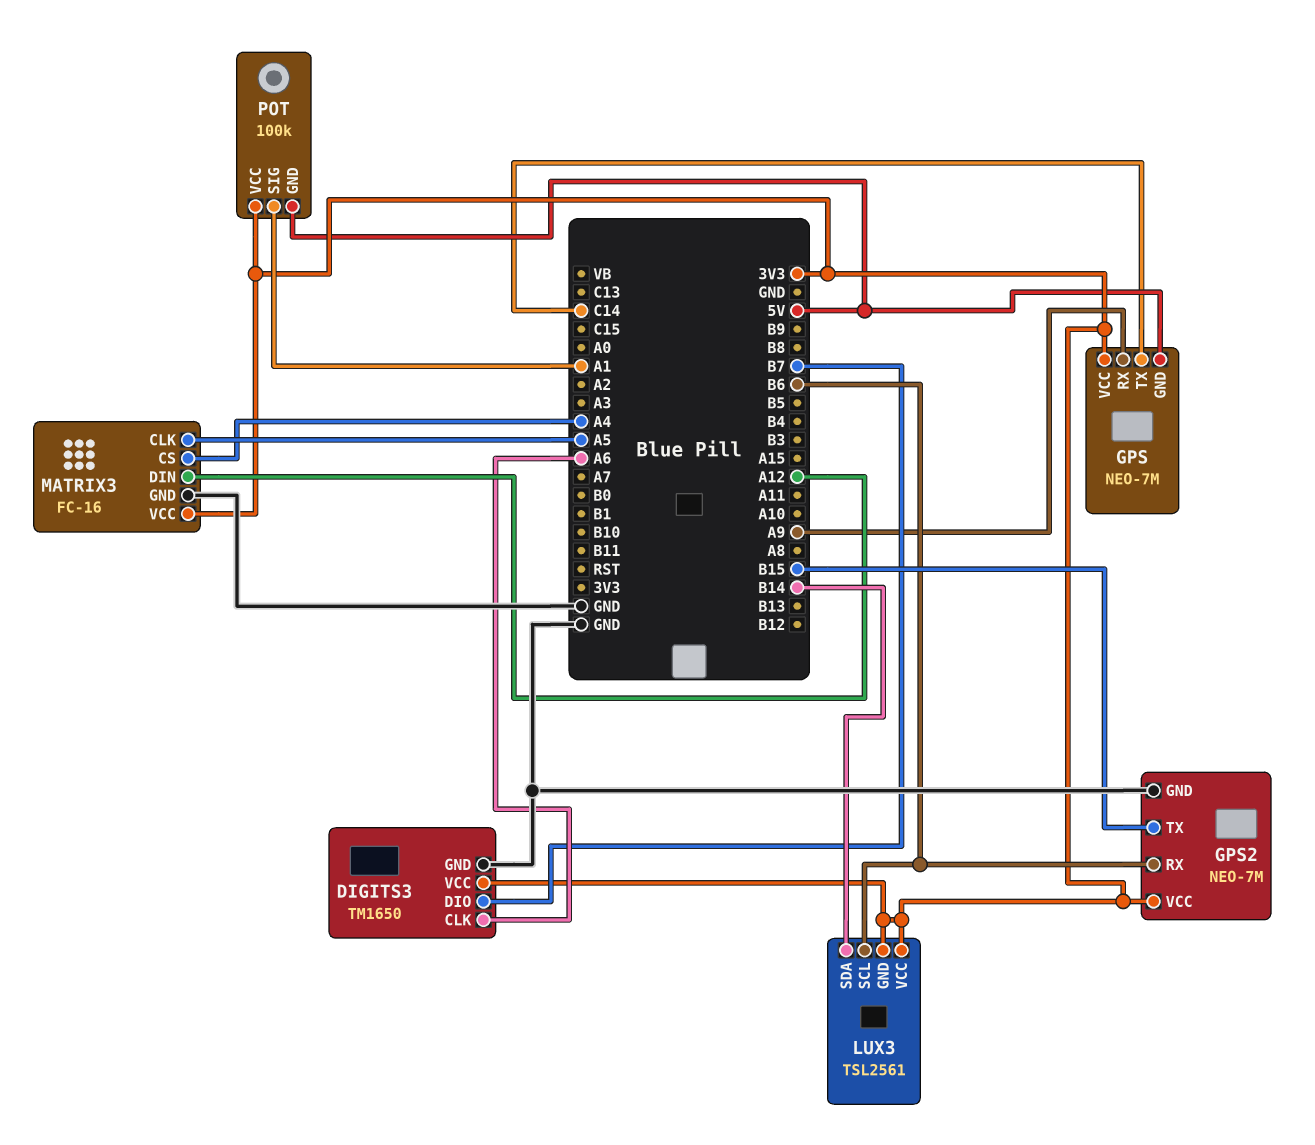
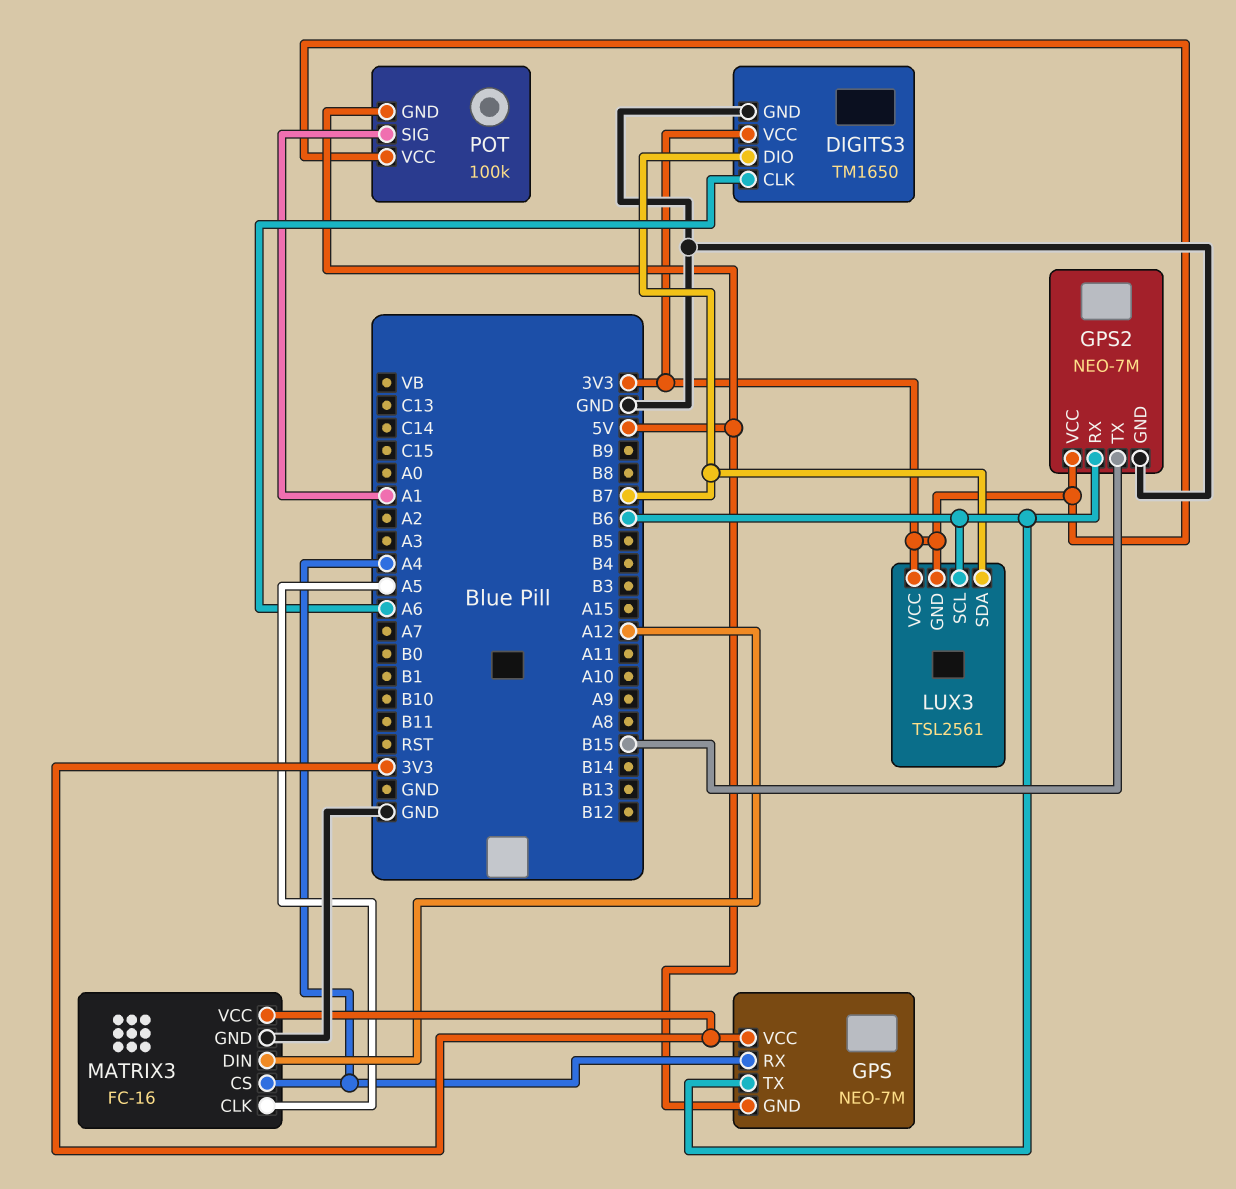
GPS pin RX: A9 -> A4
GPS pin TX: C14 -> B6
LUX3 pin SDA: B14 -> B7

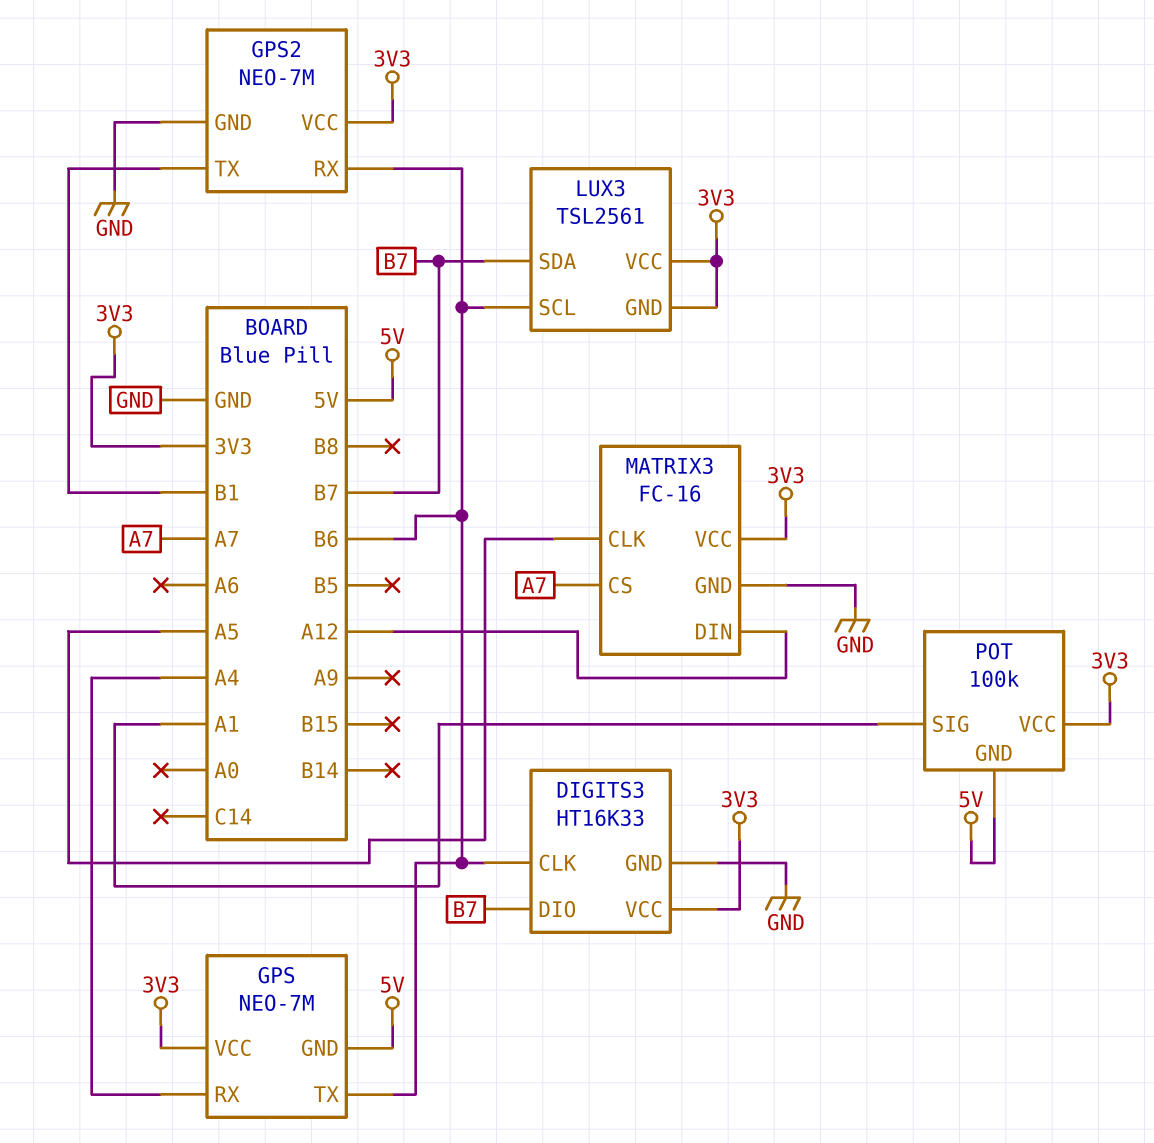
DIGITS3: TM1650 -> HT16K33
DIGITS3 pin CLK: A6 -> B6
GPS2 pin TX: B15 -> B1
MATRIX3 pin CS: A4 -> A7

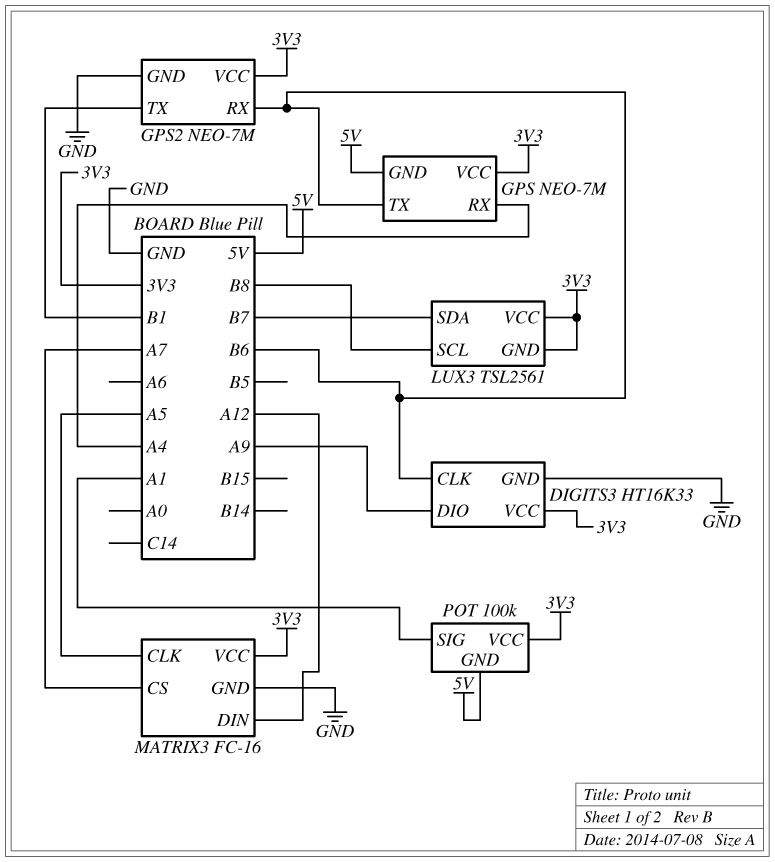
DIGITS3 pin DIO: B7 -> A9
LUX3 pin SCL: B6 -> B8

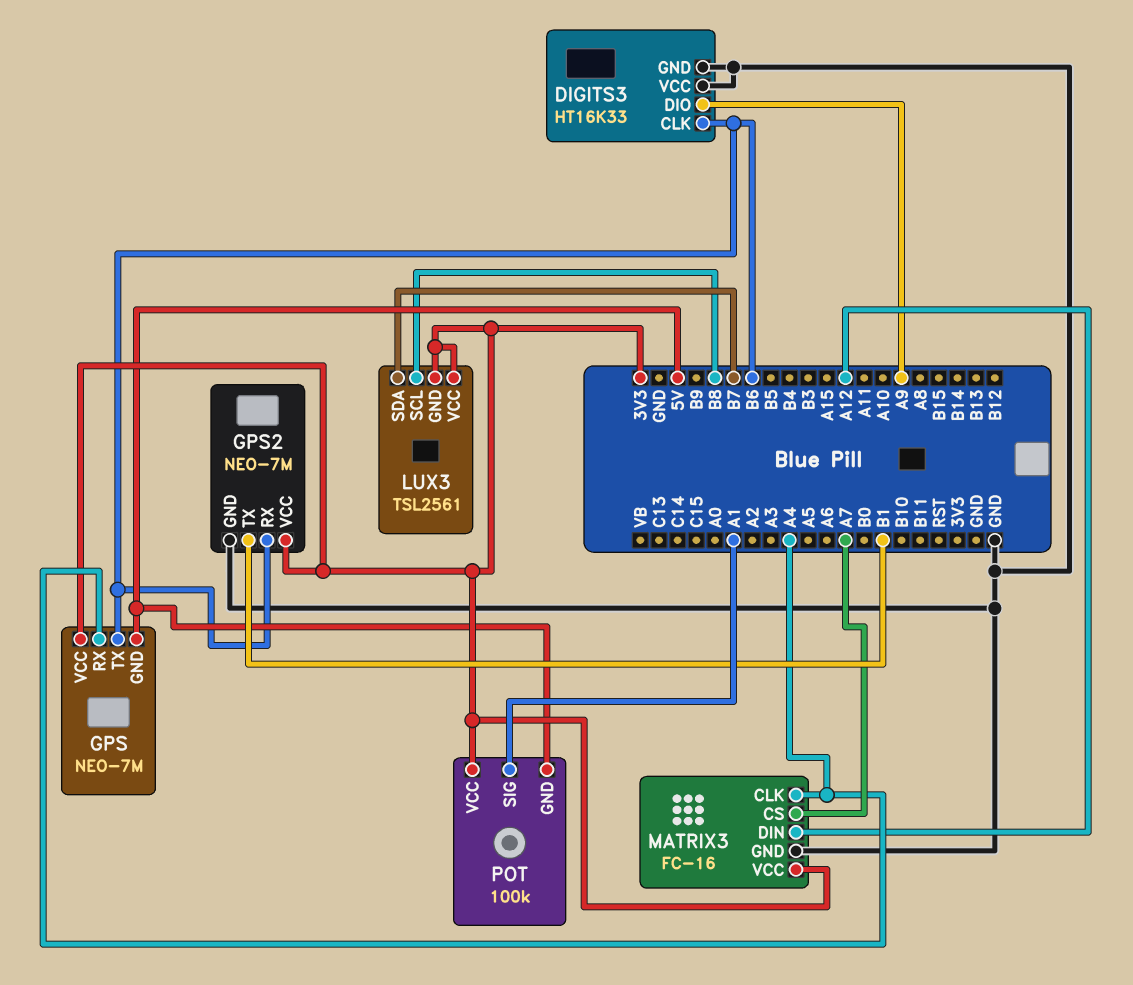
DIGITS3 pin VCC: 3V3 -> GND
MATRIX3 pin CLK: A5 -> A4

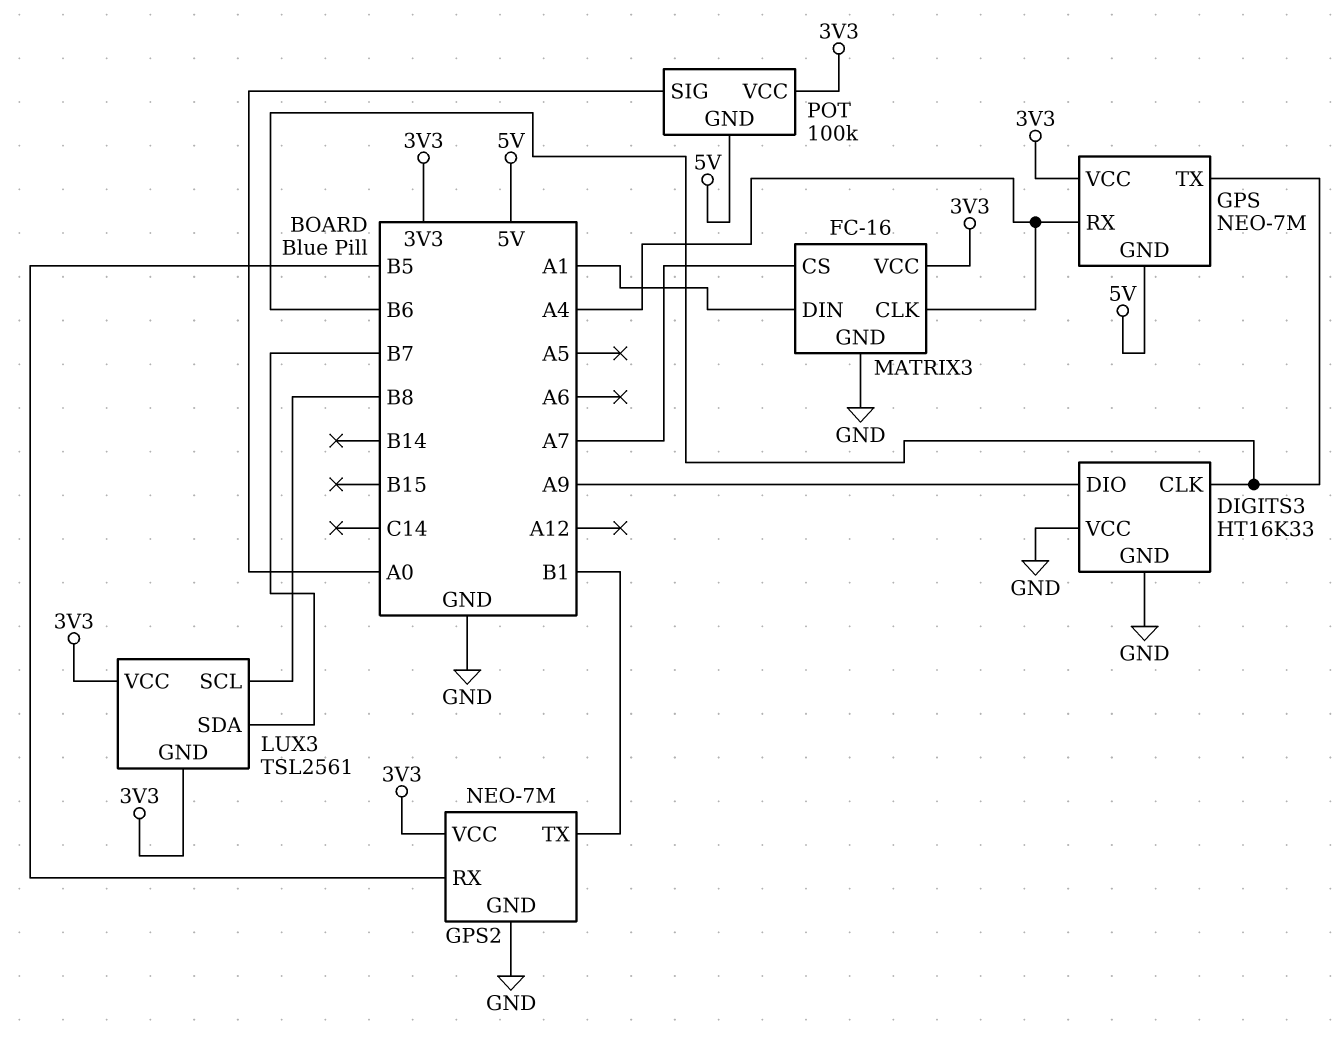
GPS2 pin RX: B6 -> B5
MATRIX3 pin DIN: A12 -> A1
POT pin SIG: A1 -> A0

